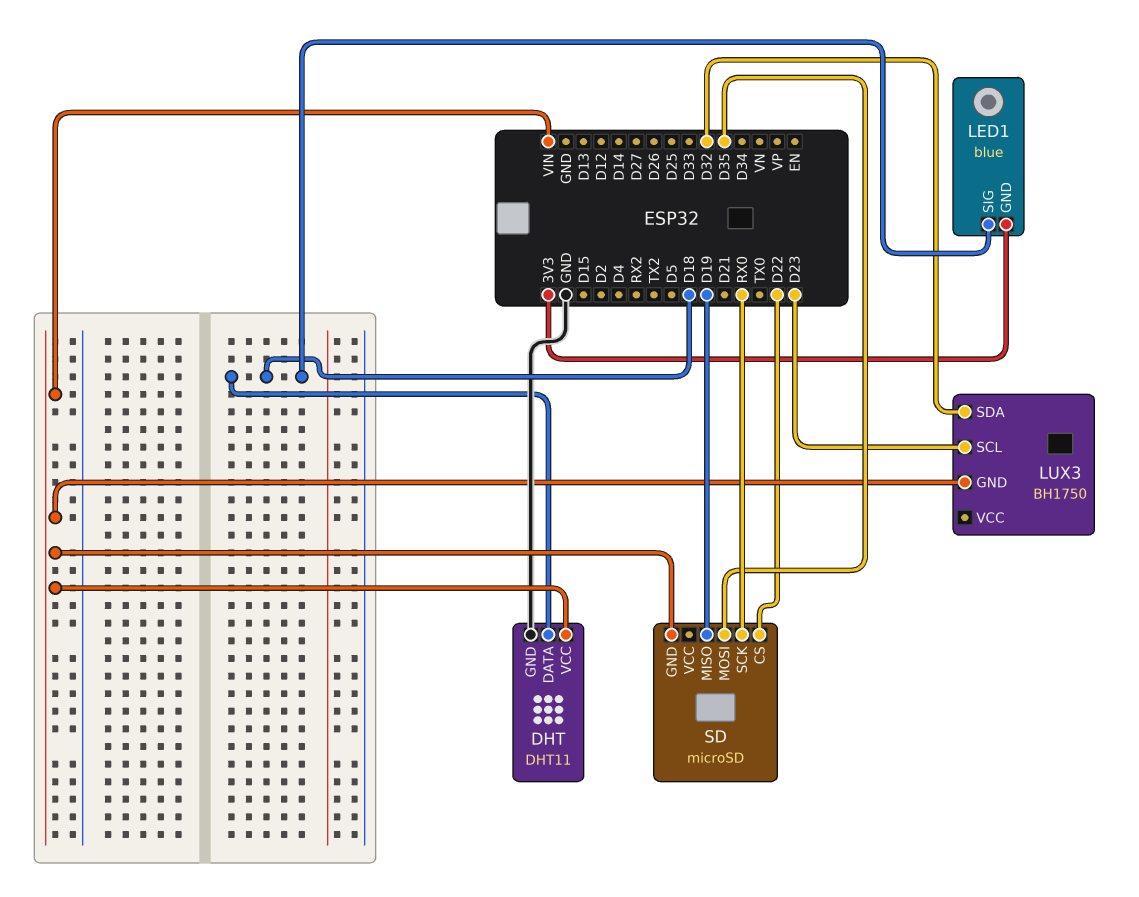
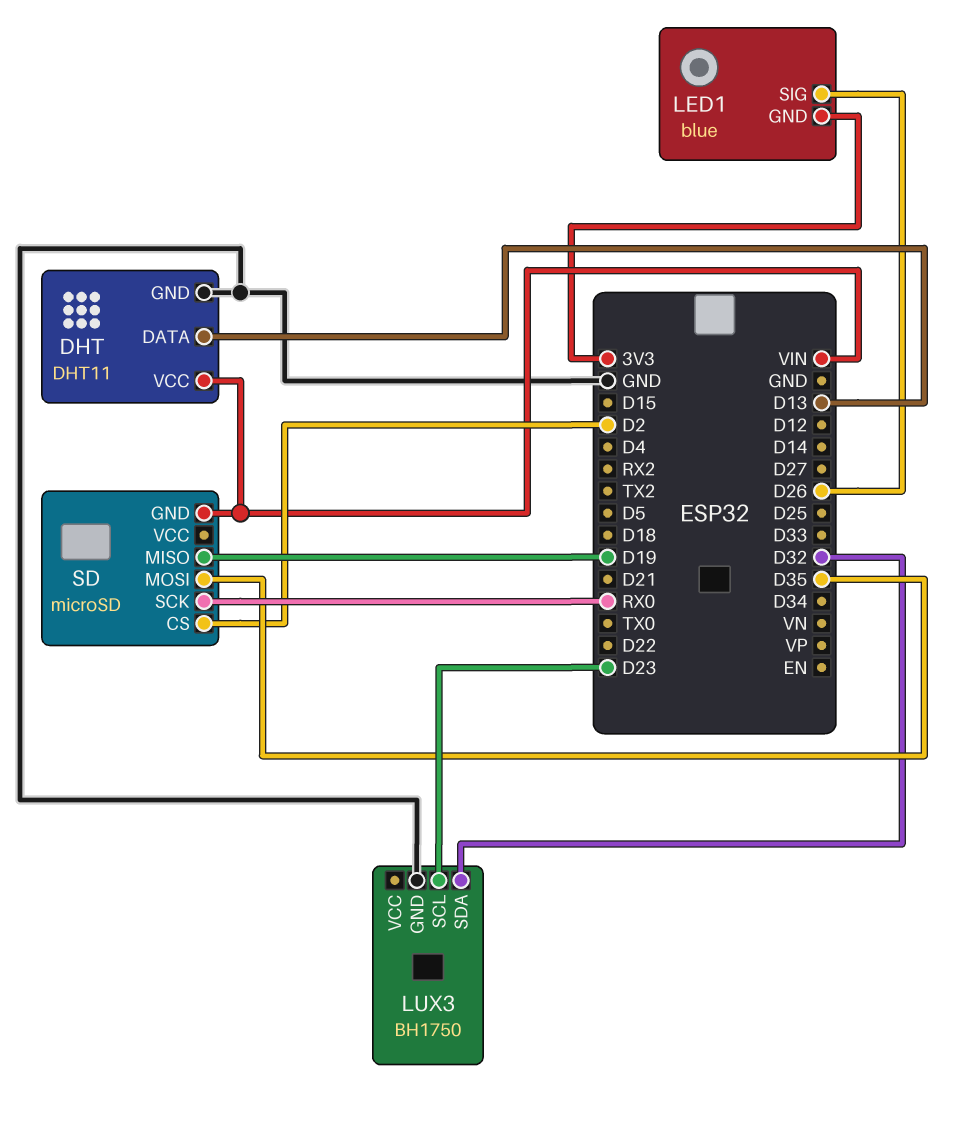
DHT pin DATA: D18 -> D13
LED1 pin SIG: D18 -> D26
LUX3 pin GND: VIN -> GND
SD pin CS: D22 -> D2

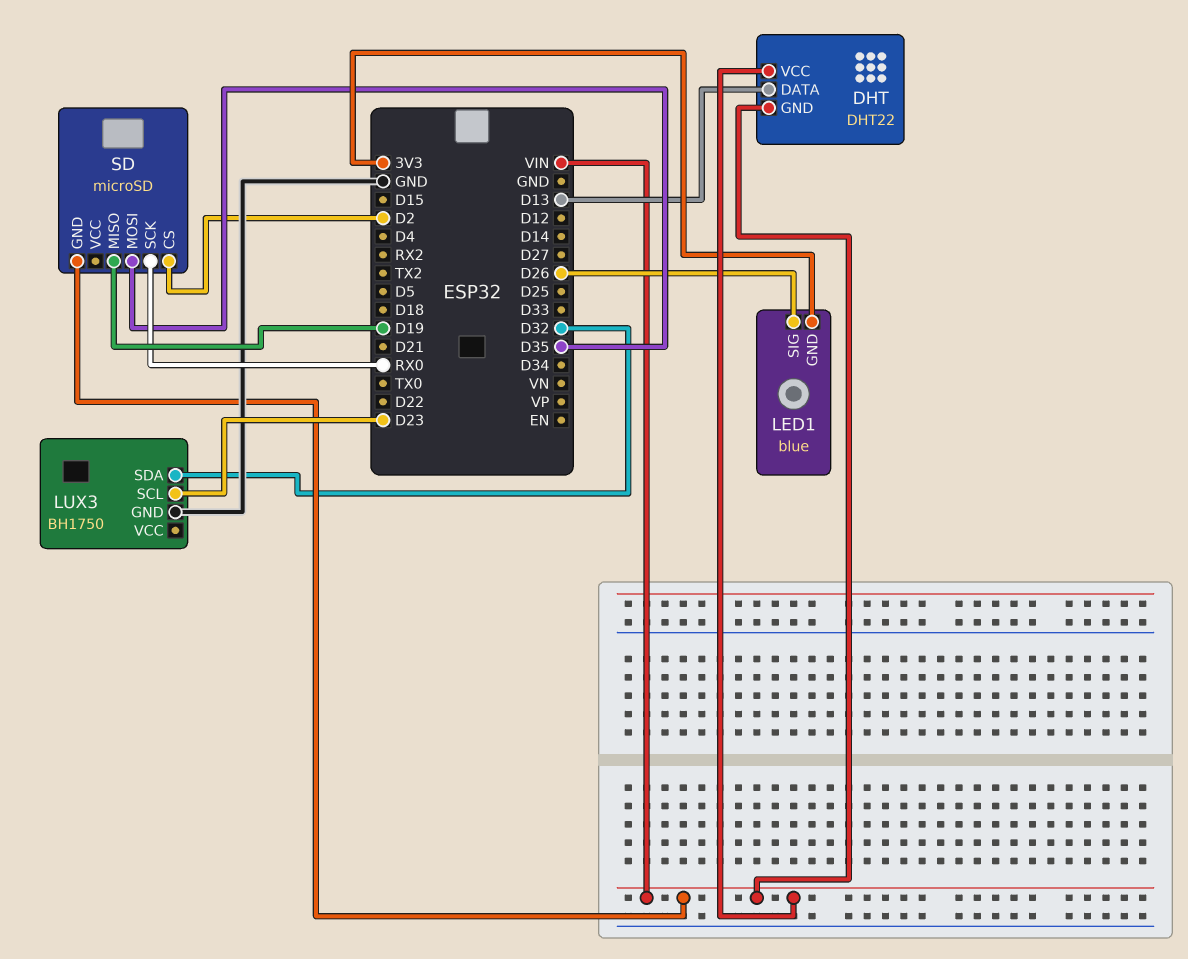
DHT: DHT11 -> DHT22
DHT pin GND: GND -> VIN

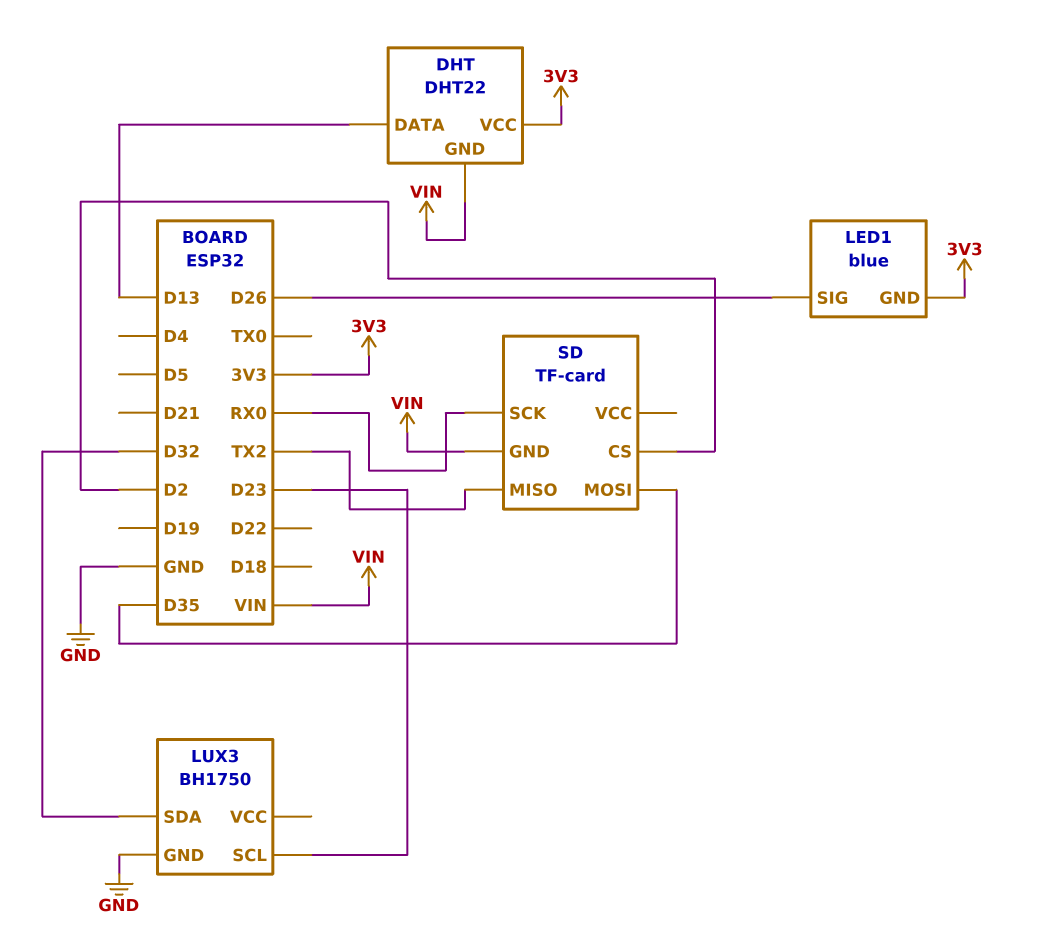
DHT pin VCC: VIN -> 3V3
SD: microSD -> TF-card
SD pin MISO: D19 -> TX2

